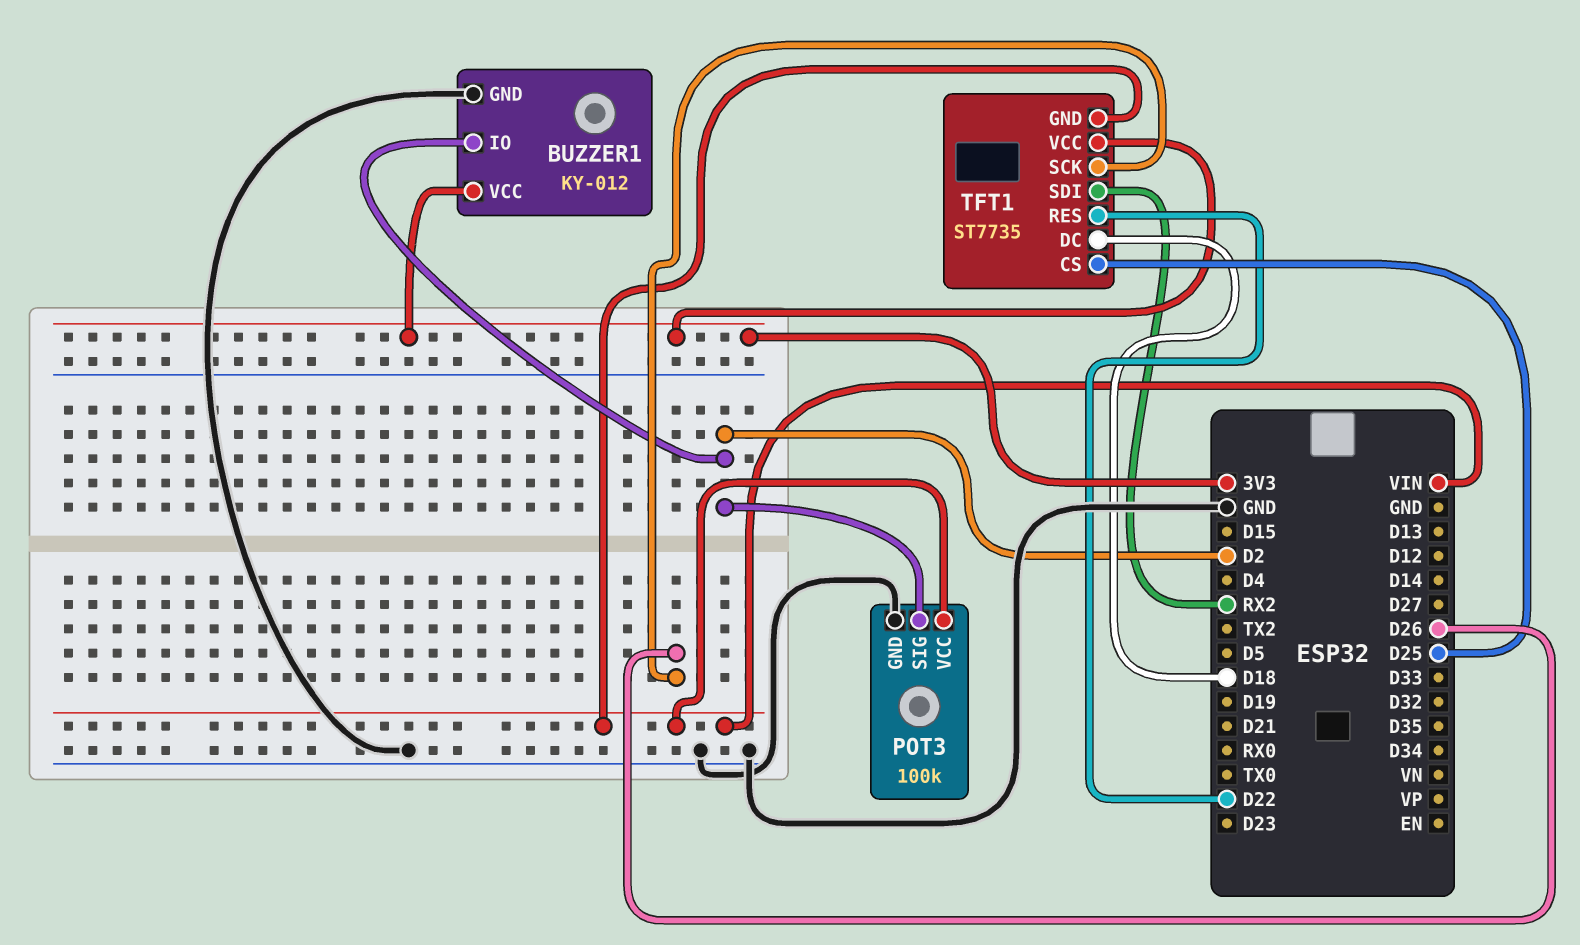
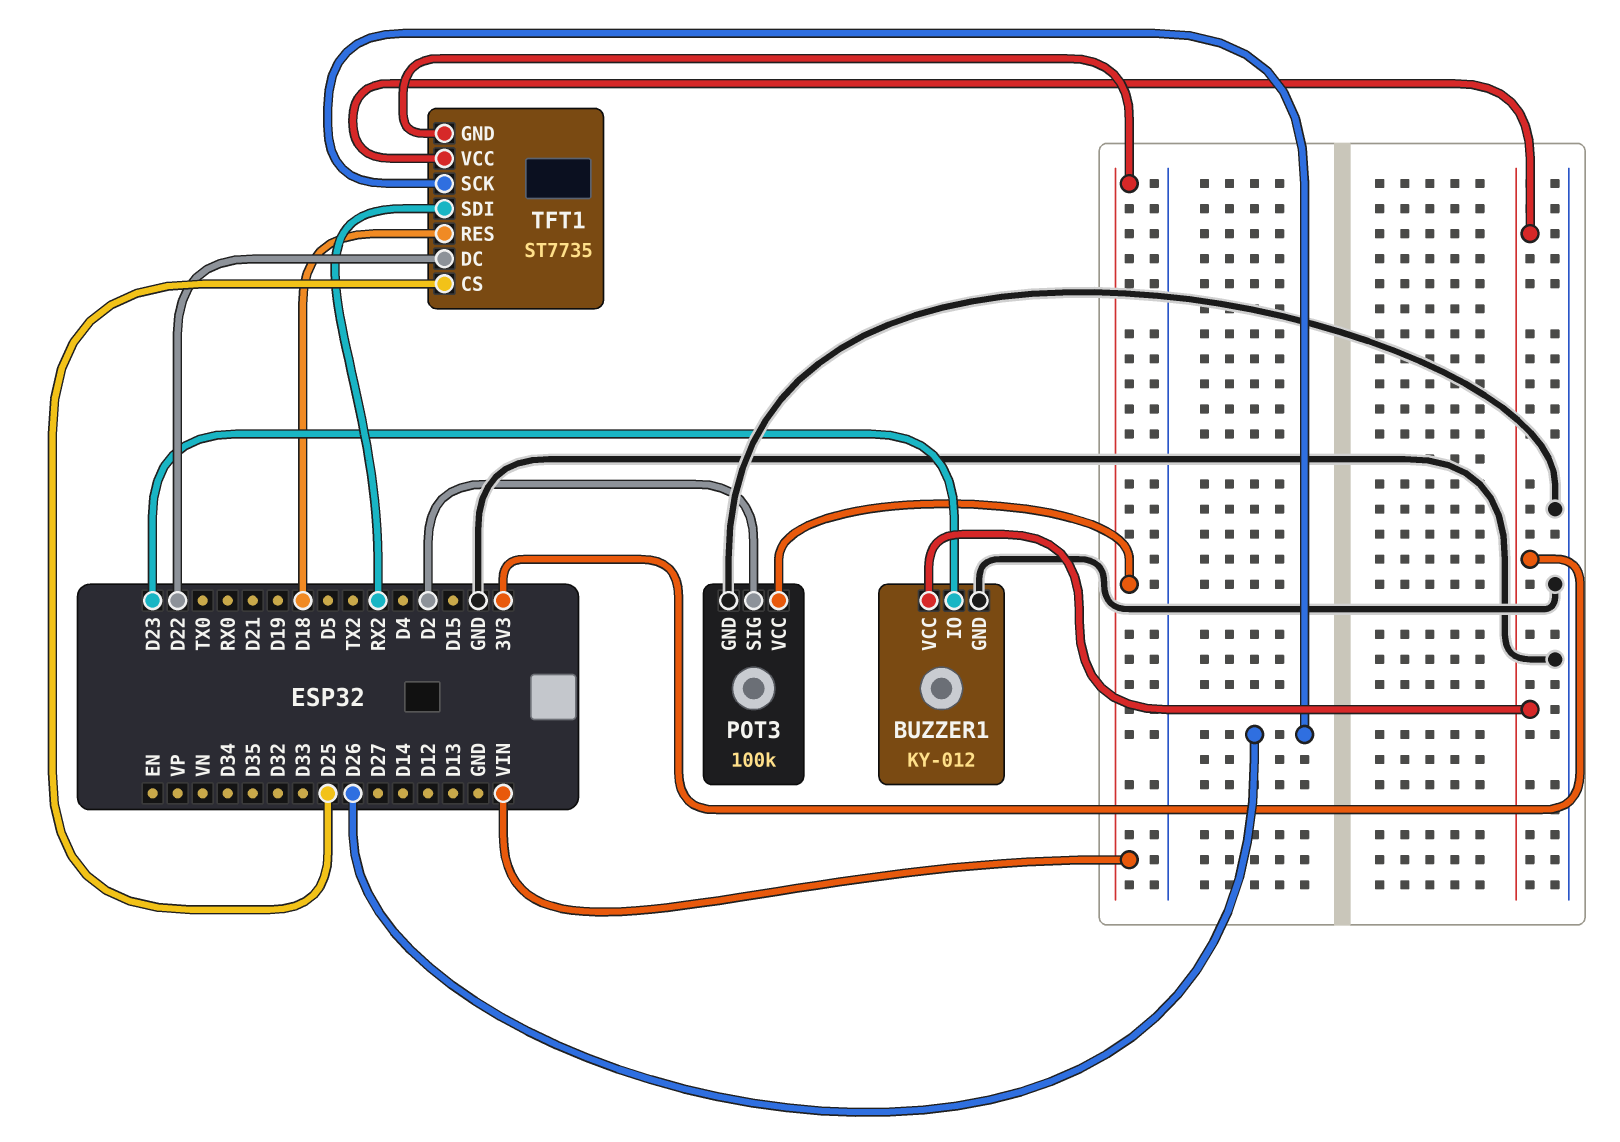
BUZZER1 pin IO: D2 -> D23
TFT1 pin DC: D18 -> D22
TFT1 pin RES: D22 -> D18

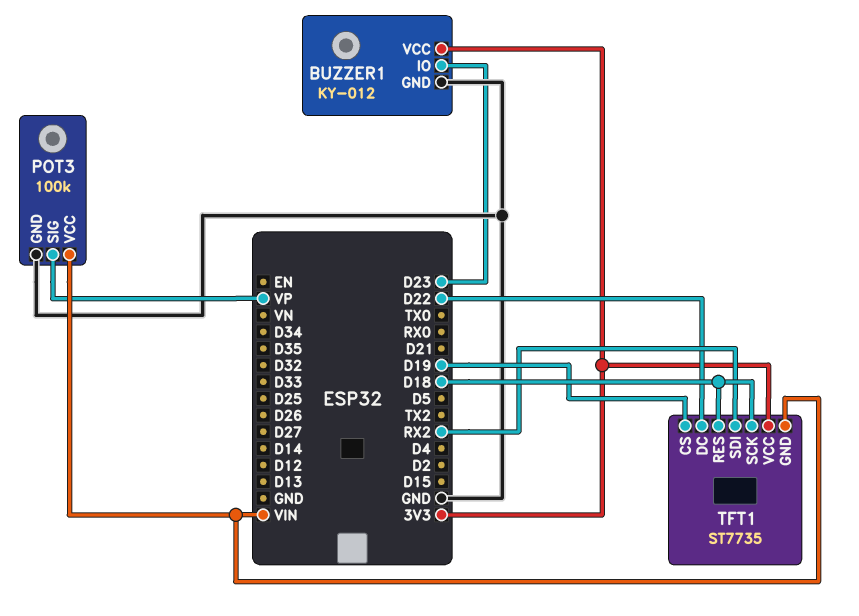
POT3 pin SIG: D2 -> VP
TFT1 pin CS: D25 -> D19
TFT1 pin SCK: D26 -> D18

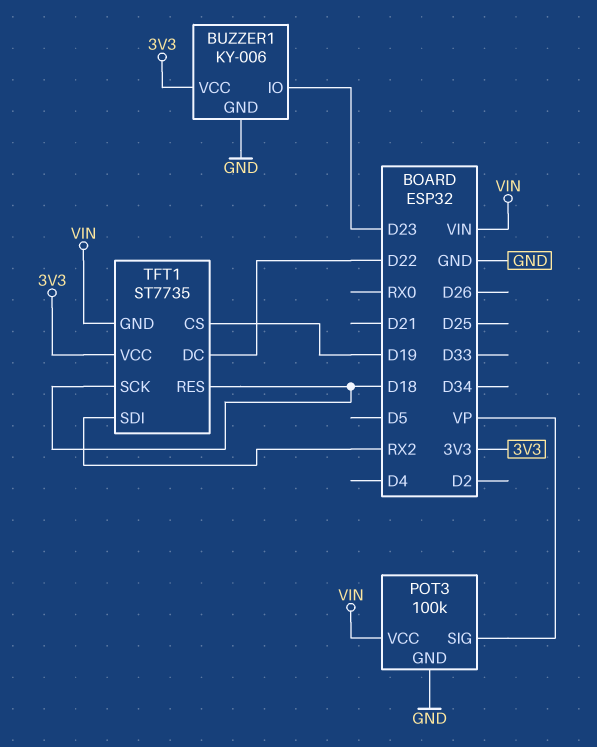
BUZZER1: KY-012 -> KY-006

